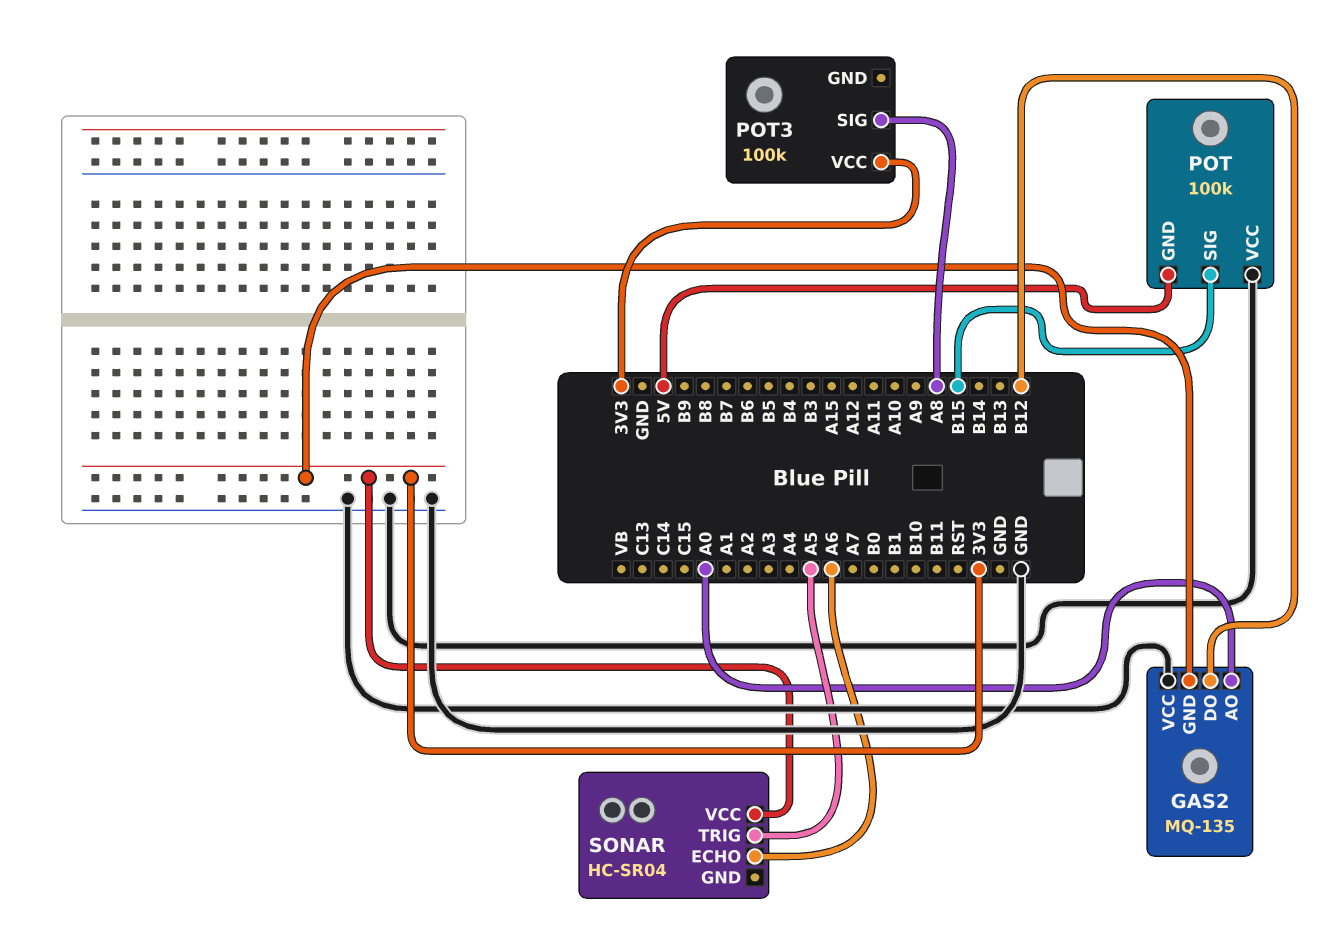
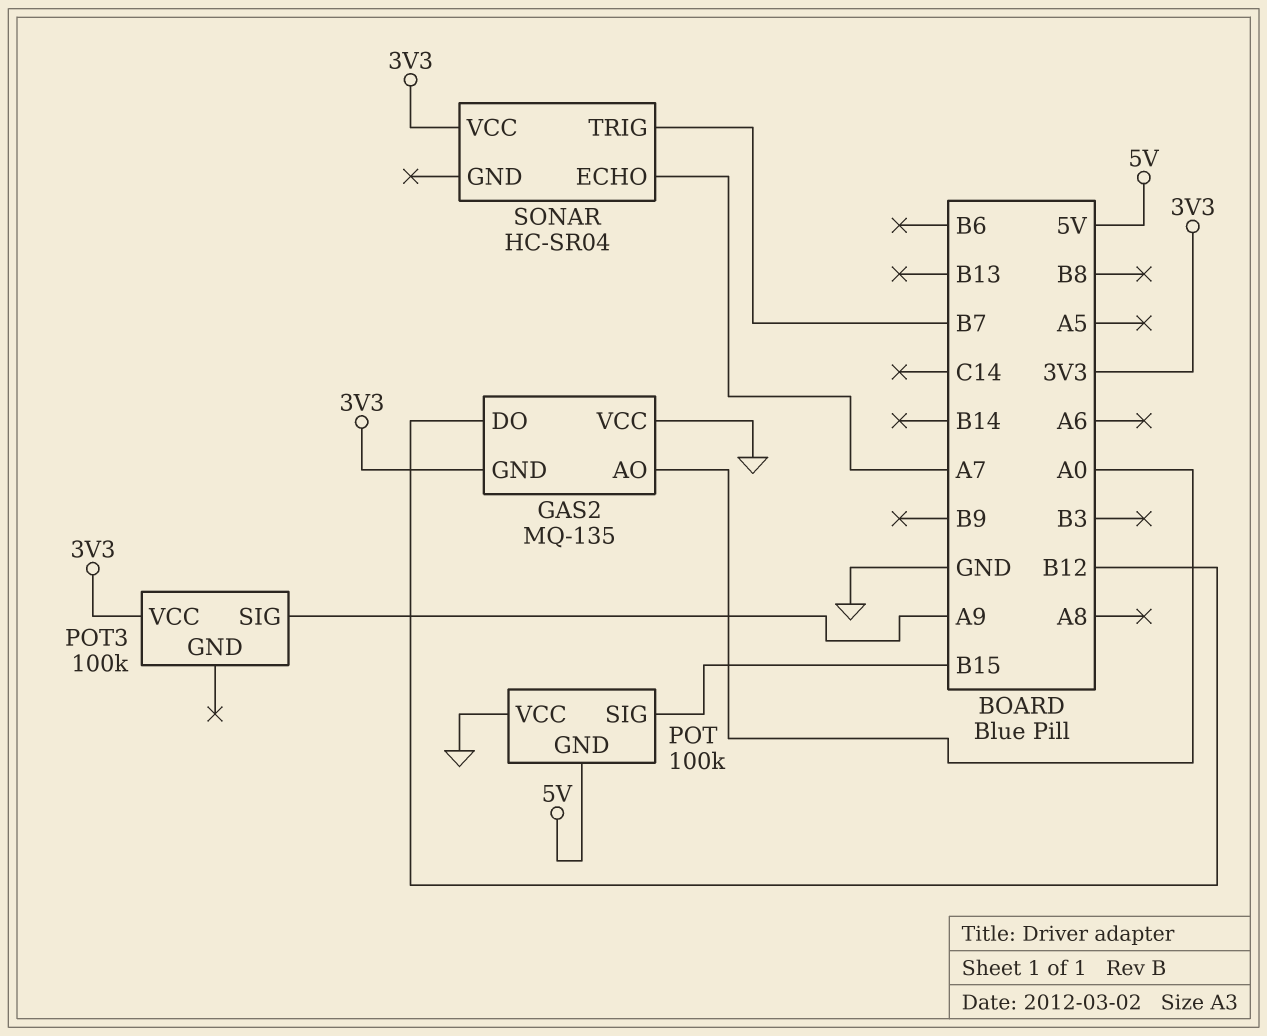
POT3 pin SIG: A8 -> A9
SONAR pin ECHO: A6 -> A7
SONAR pin TRIG: A5 -> B7

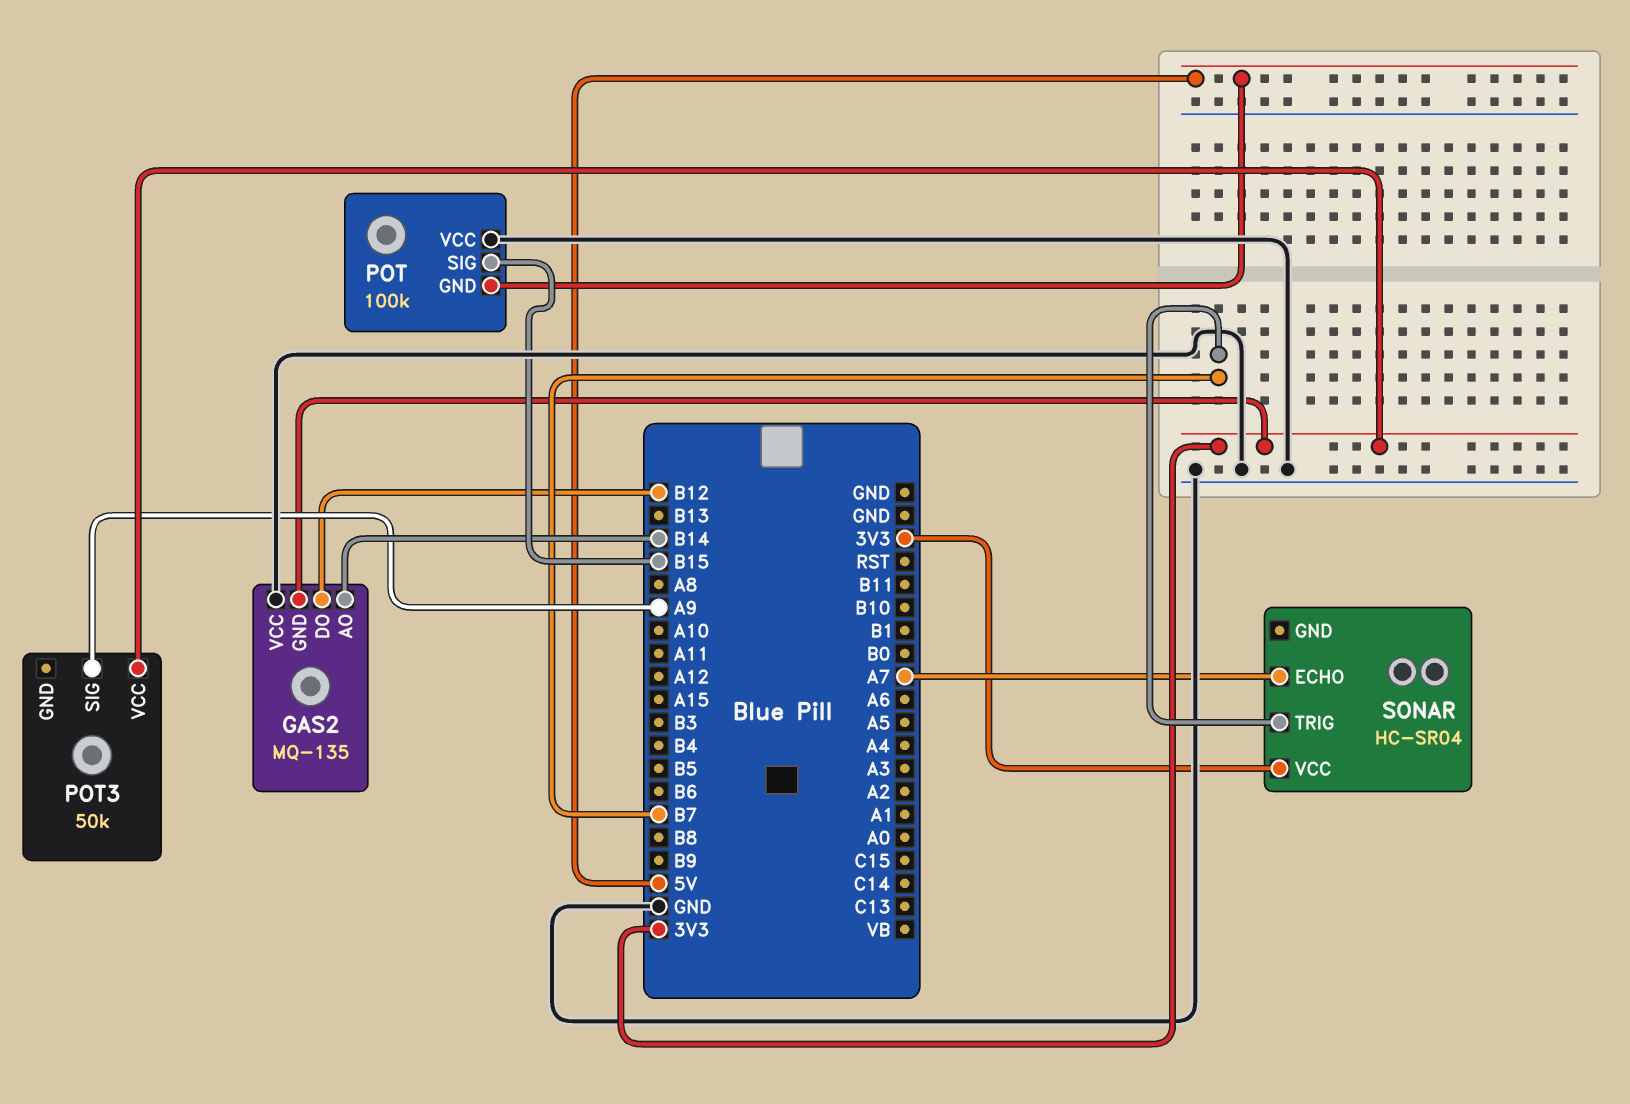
GAS2 pin AO: A0 -> B14
POT3: 100k -> 50k

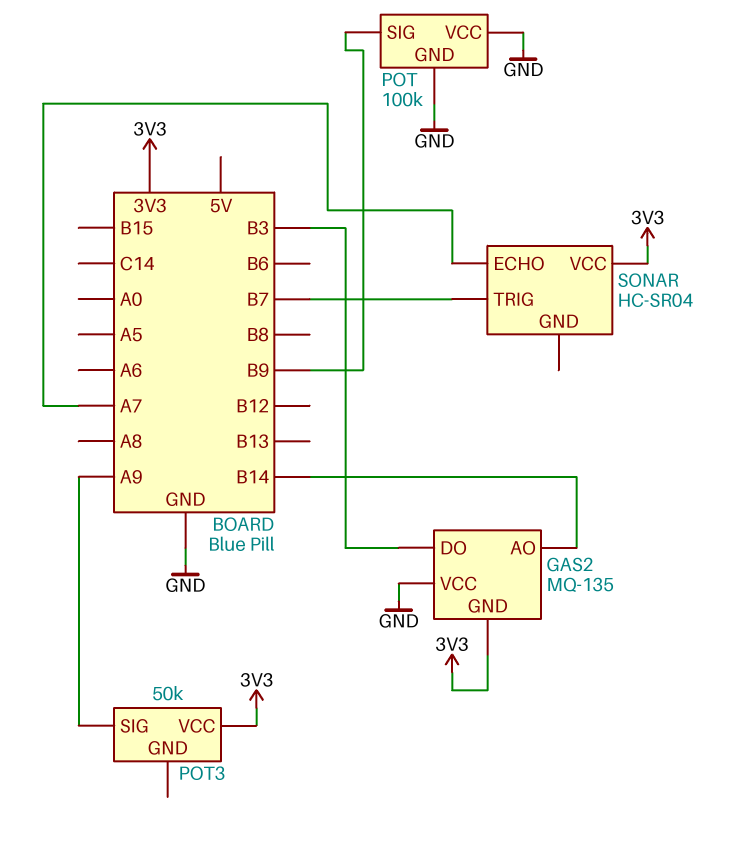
GAS2 pin DO: B12 -> B3
POT pin GND: 5V -> GND
POT pin SIG: B15 -> B9

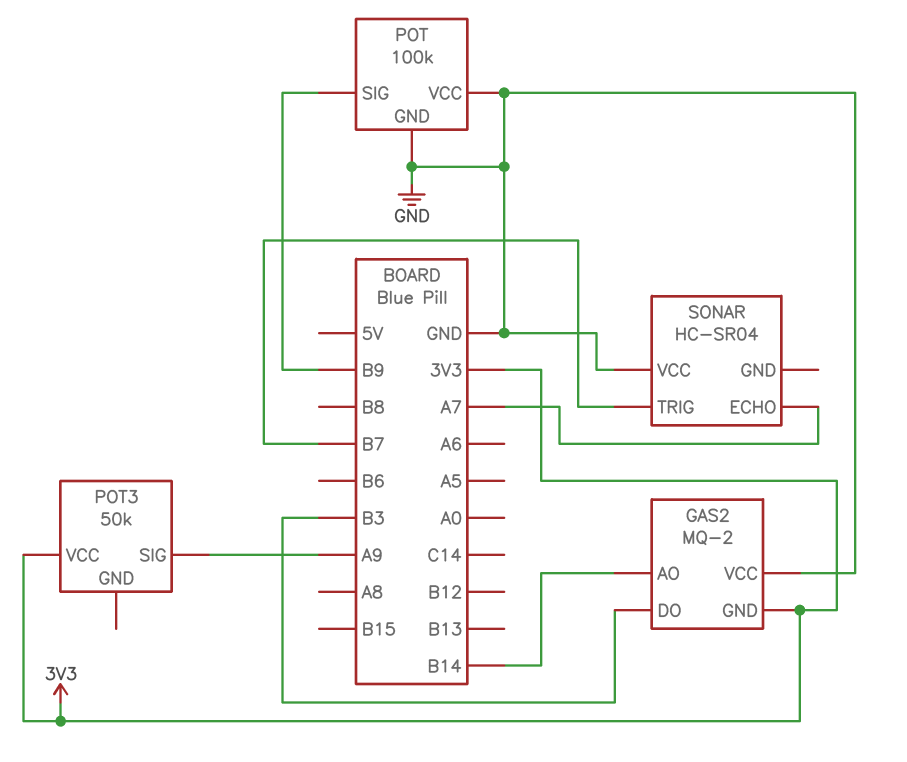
GAS2: MQ-135 -> MQ-2
SONAR pin VCC: 3V3 -> GND

